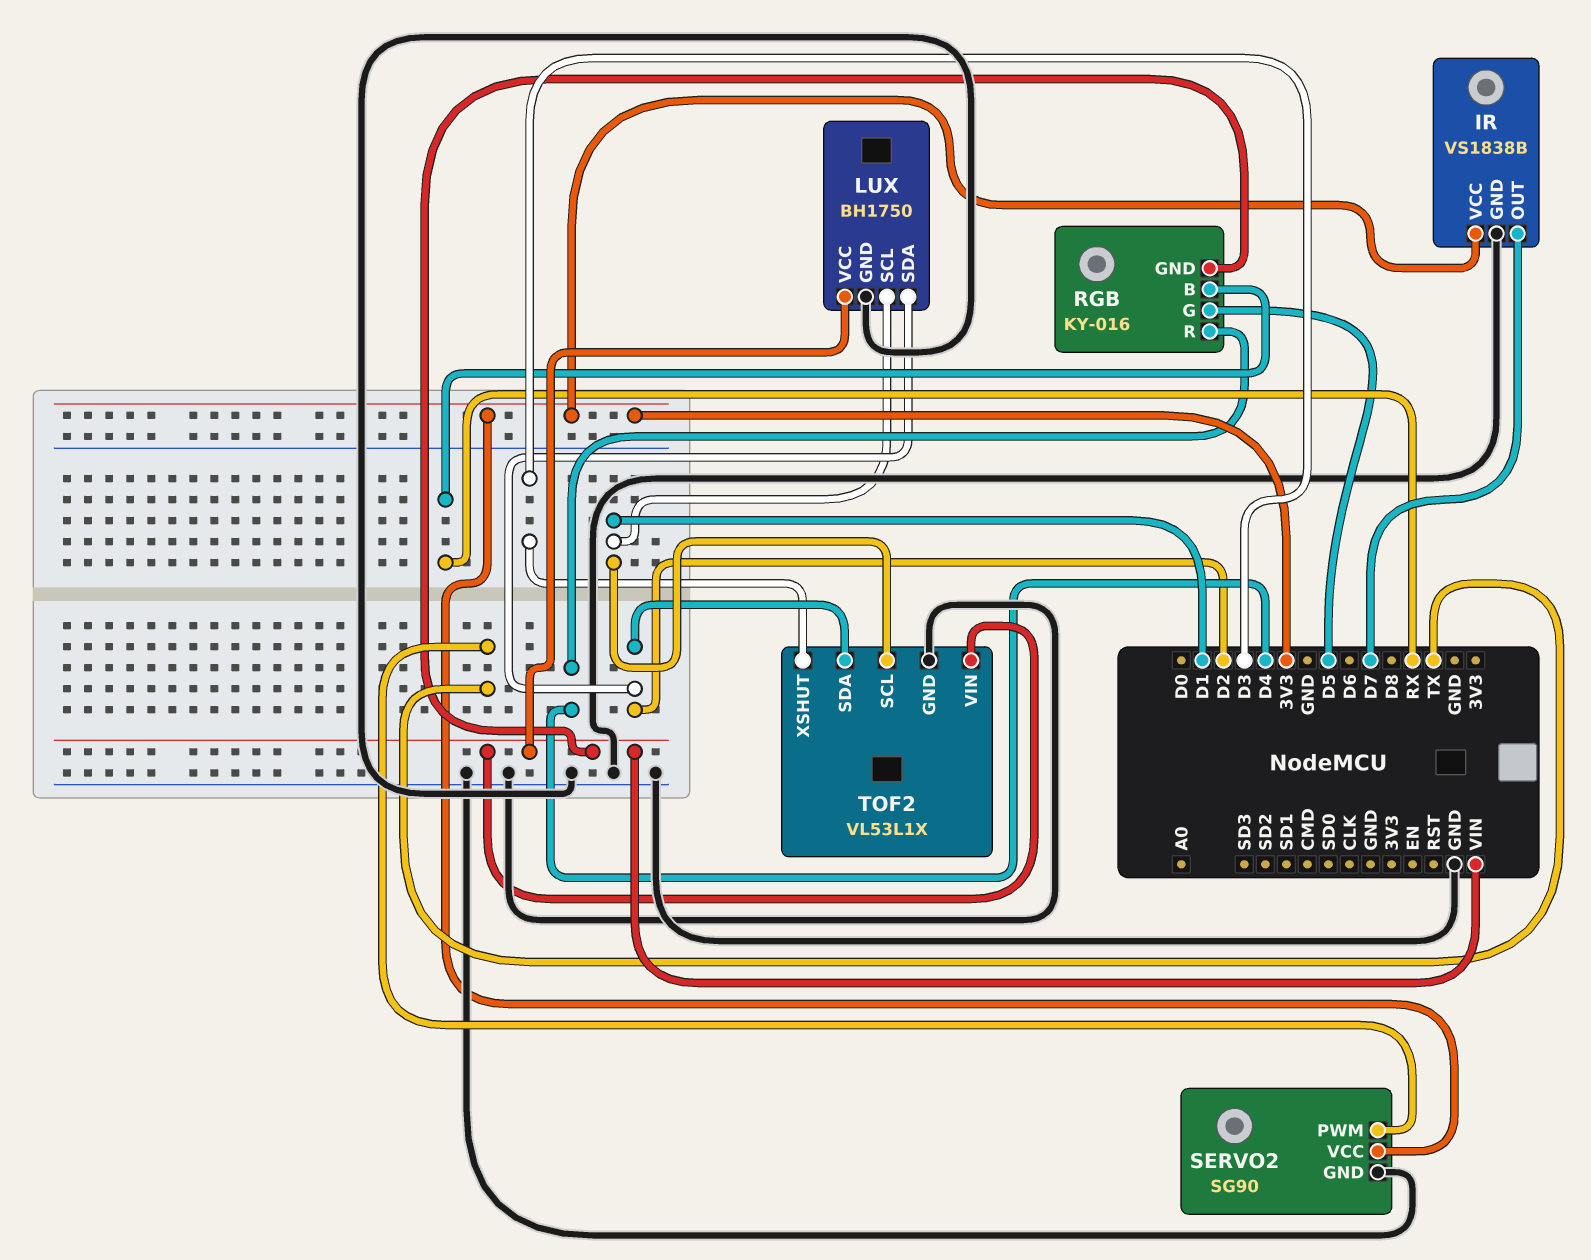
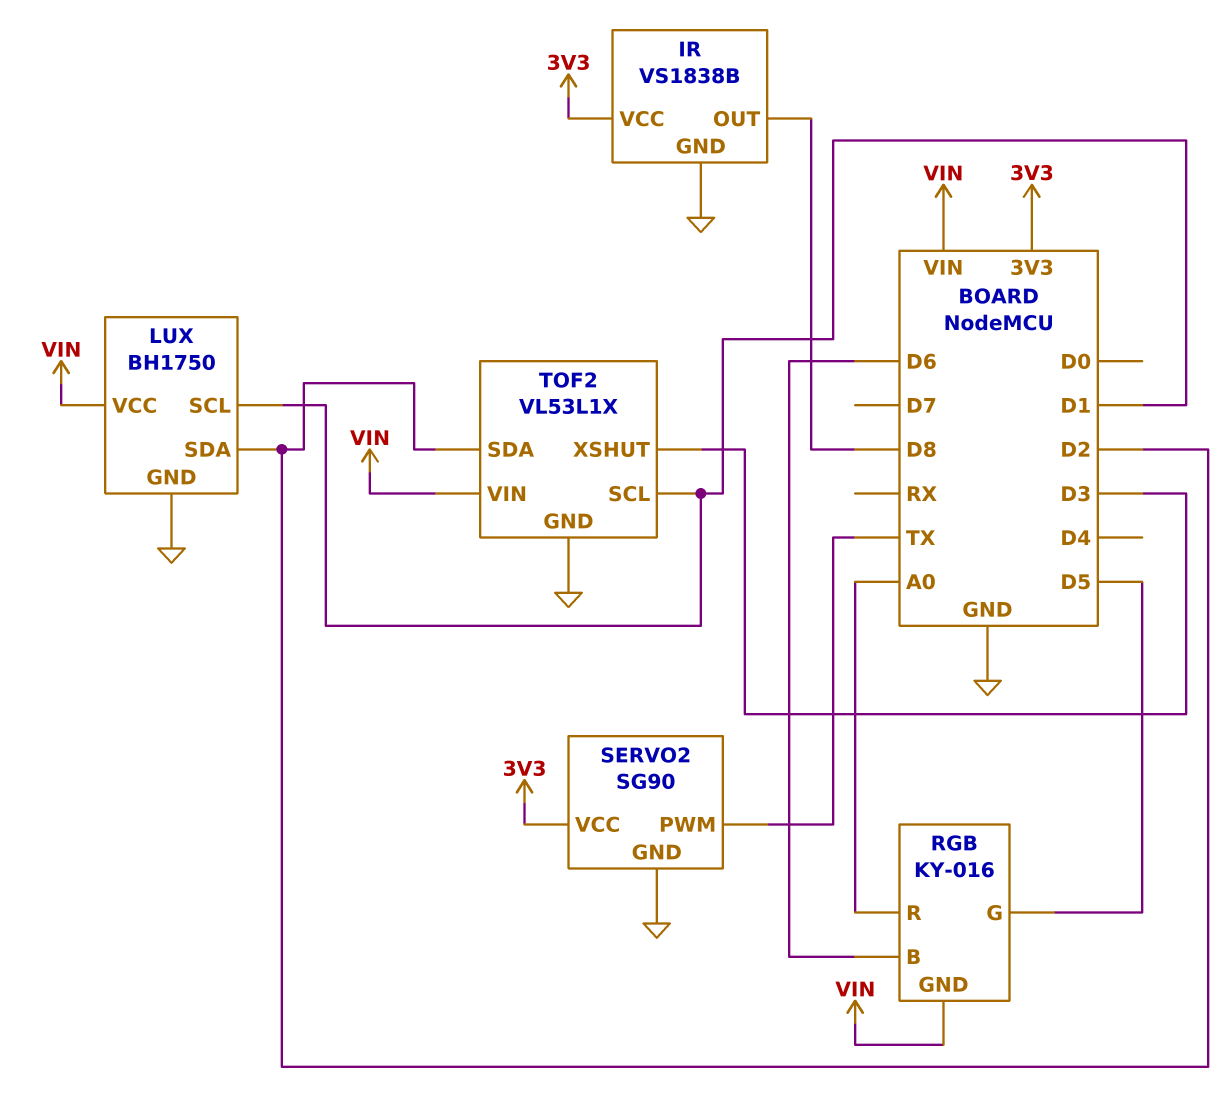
IR pin OUT: D7 -> D8
RGB pin B: RX -> D6
RGB pin R: D4 -> A0

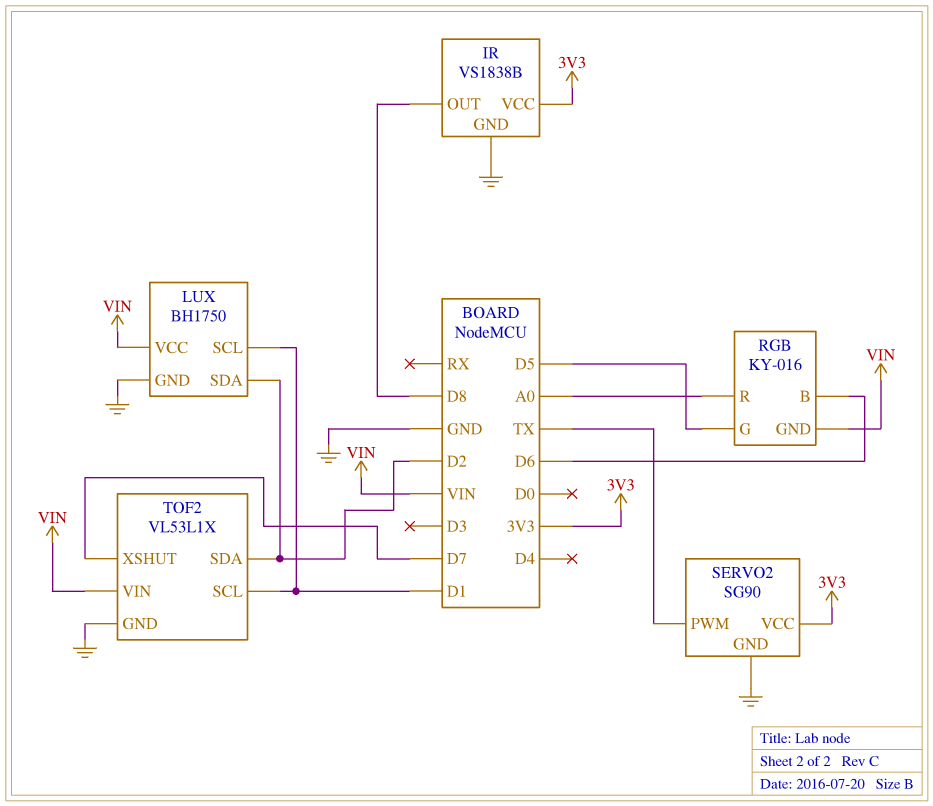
TOF2 pin XSHUT: D3 -> D7

